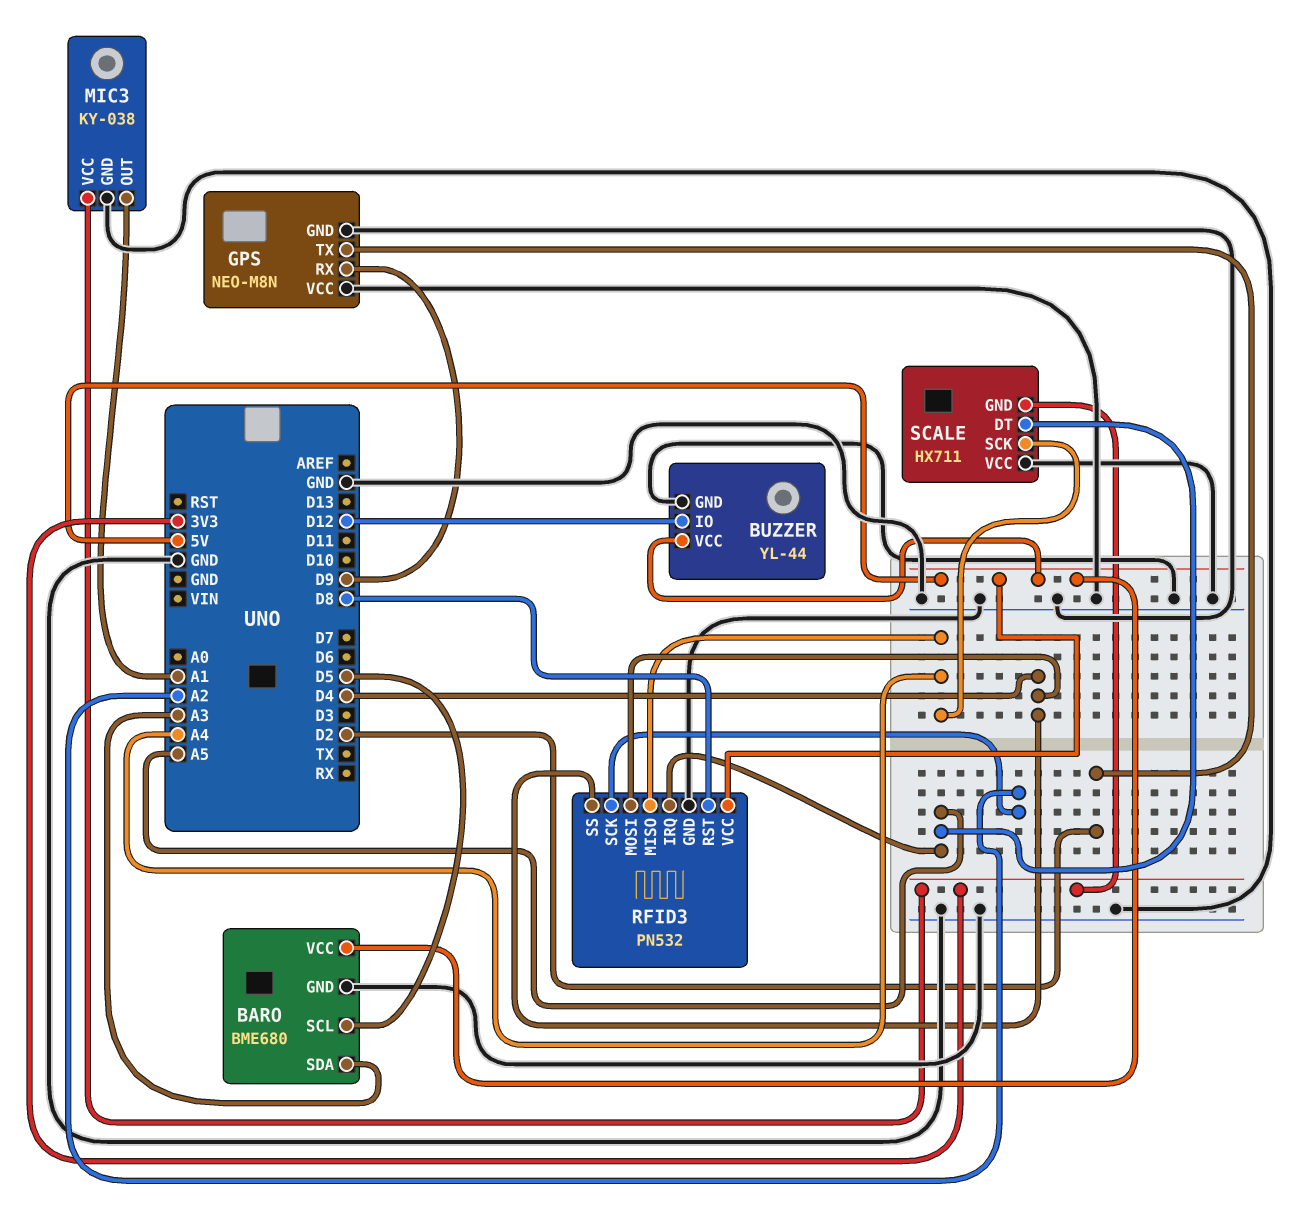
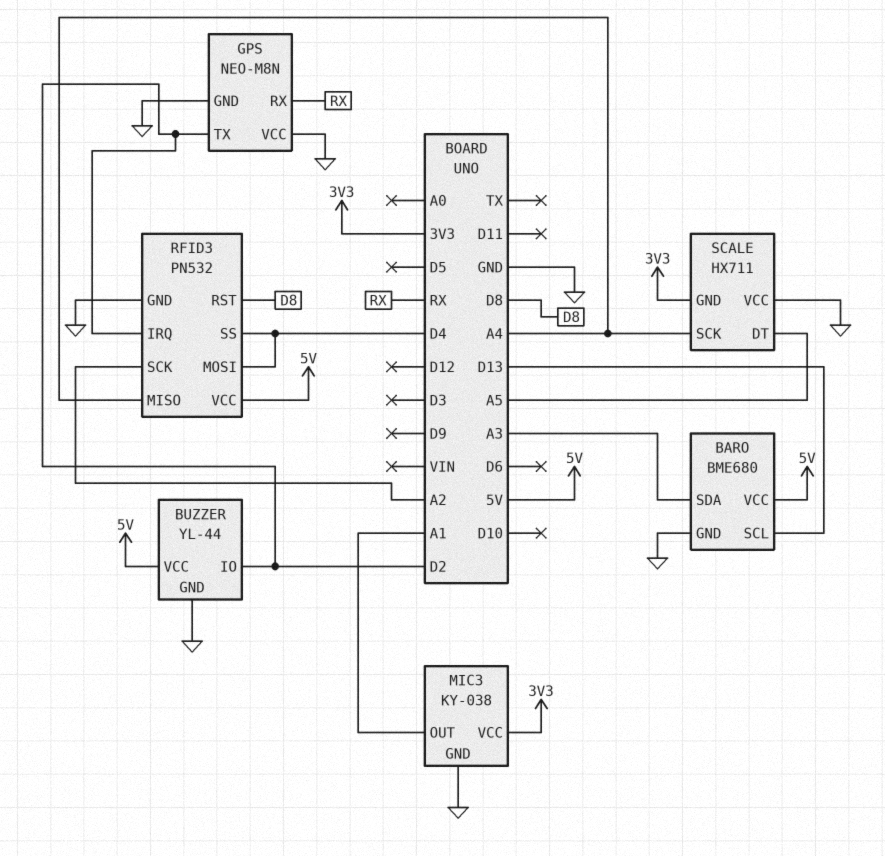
BARO pin SCL: D5 -> D13
BUZZER pin IO: D12 -> D2
GPS pin RX: D9 -> RX
RFID3 pin IRQ: A5 -> D2

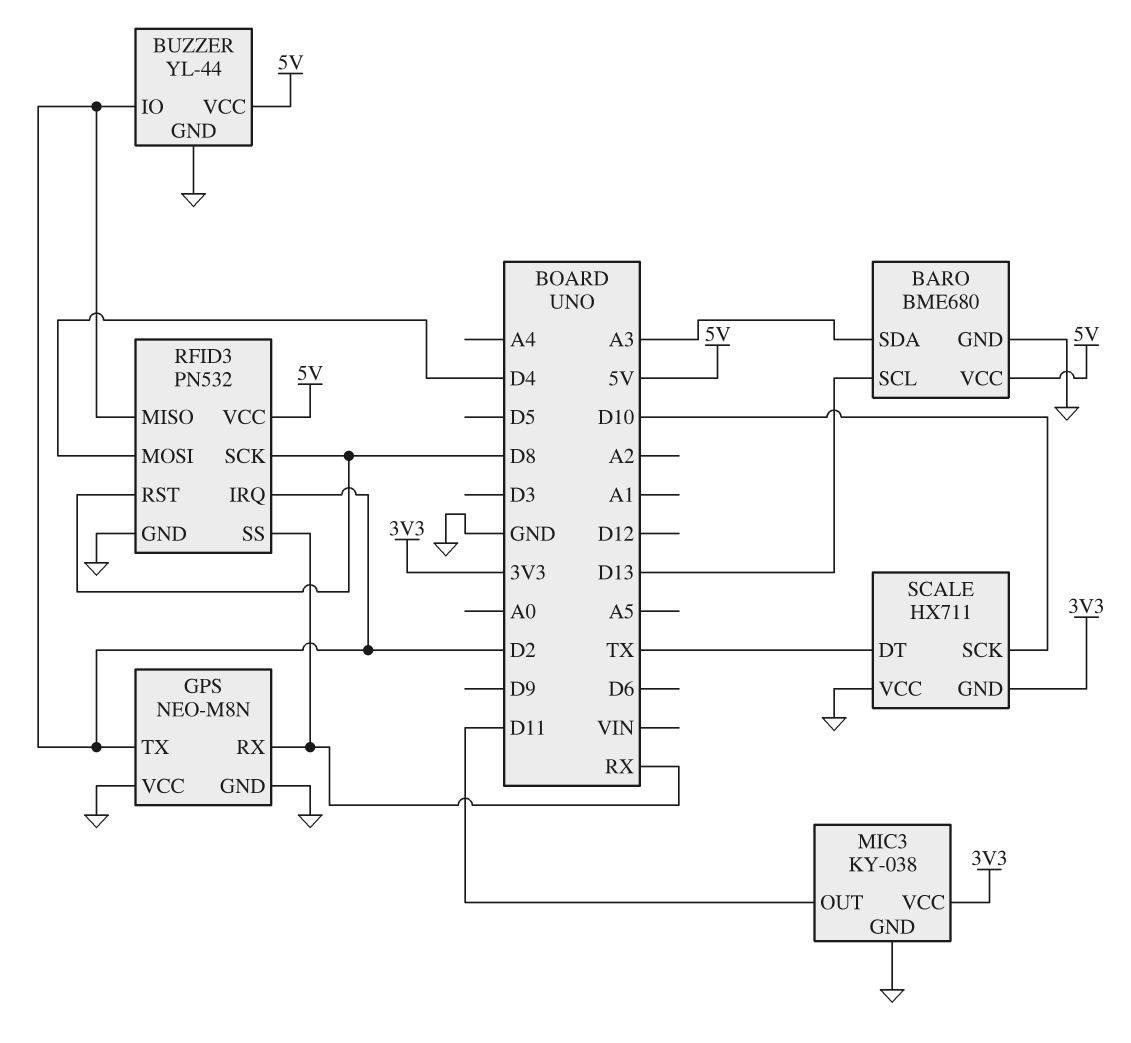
MIC3 pin OUT: A1 -> D11
RFID3 pin MISO: A4 -> D2
RFID3 pin SCK: A2 -> D8
RFID3 pin SS: D4 -> RX
SCALE pin DT: A5 -> TX
SCALE pin SCK: A4 -> D10

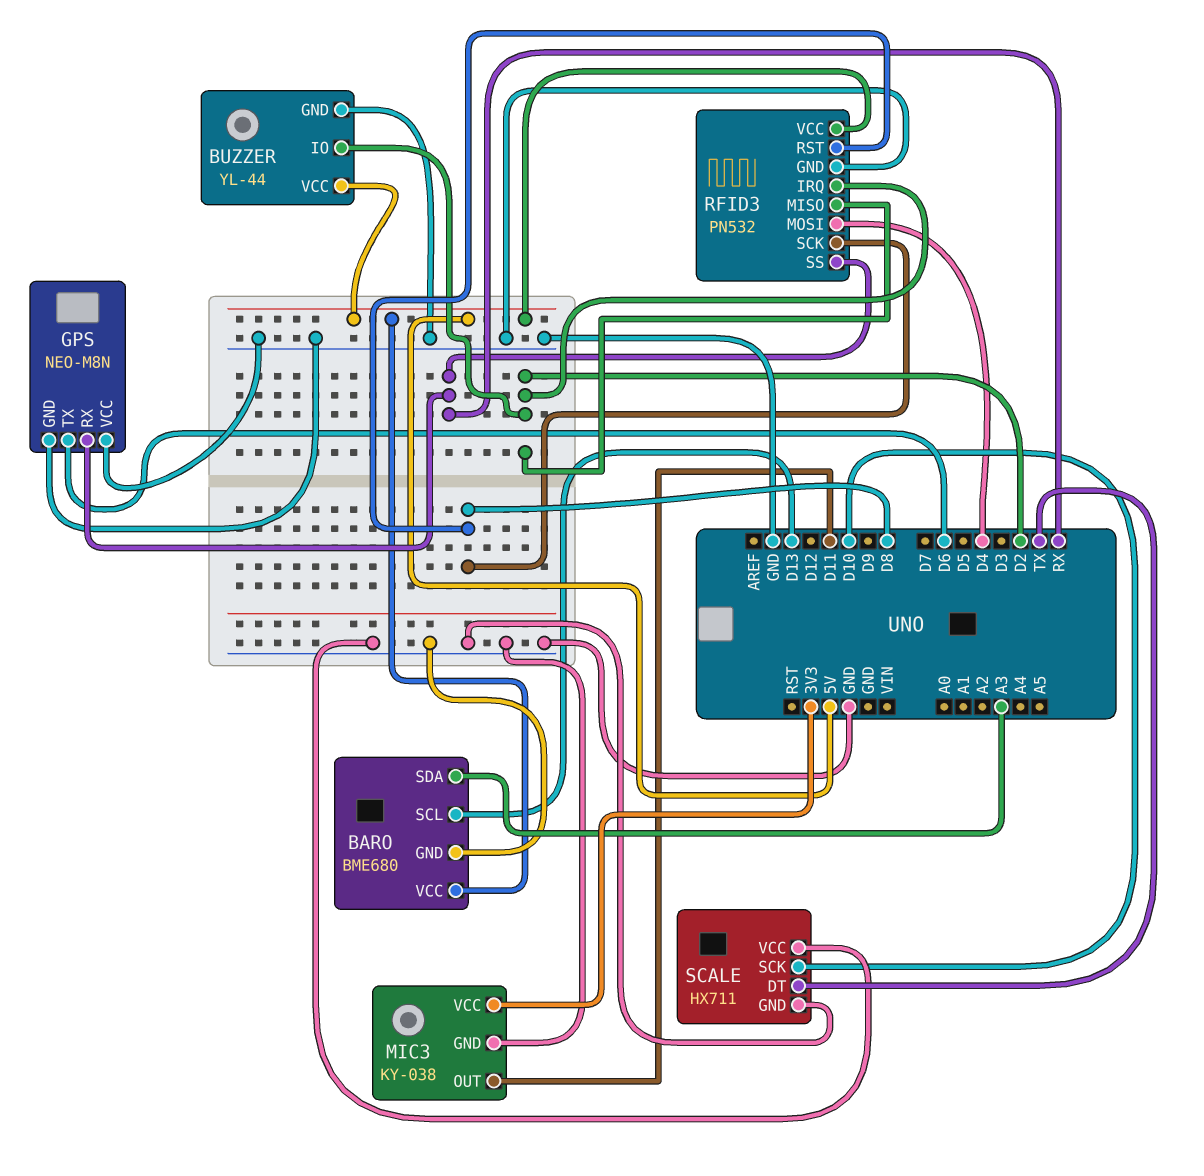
GPS pin TX: D2 -> D6
SCALE pin GND: 3V3 -> GND

